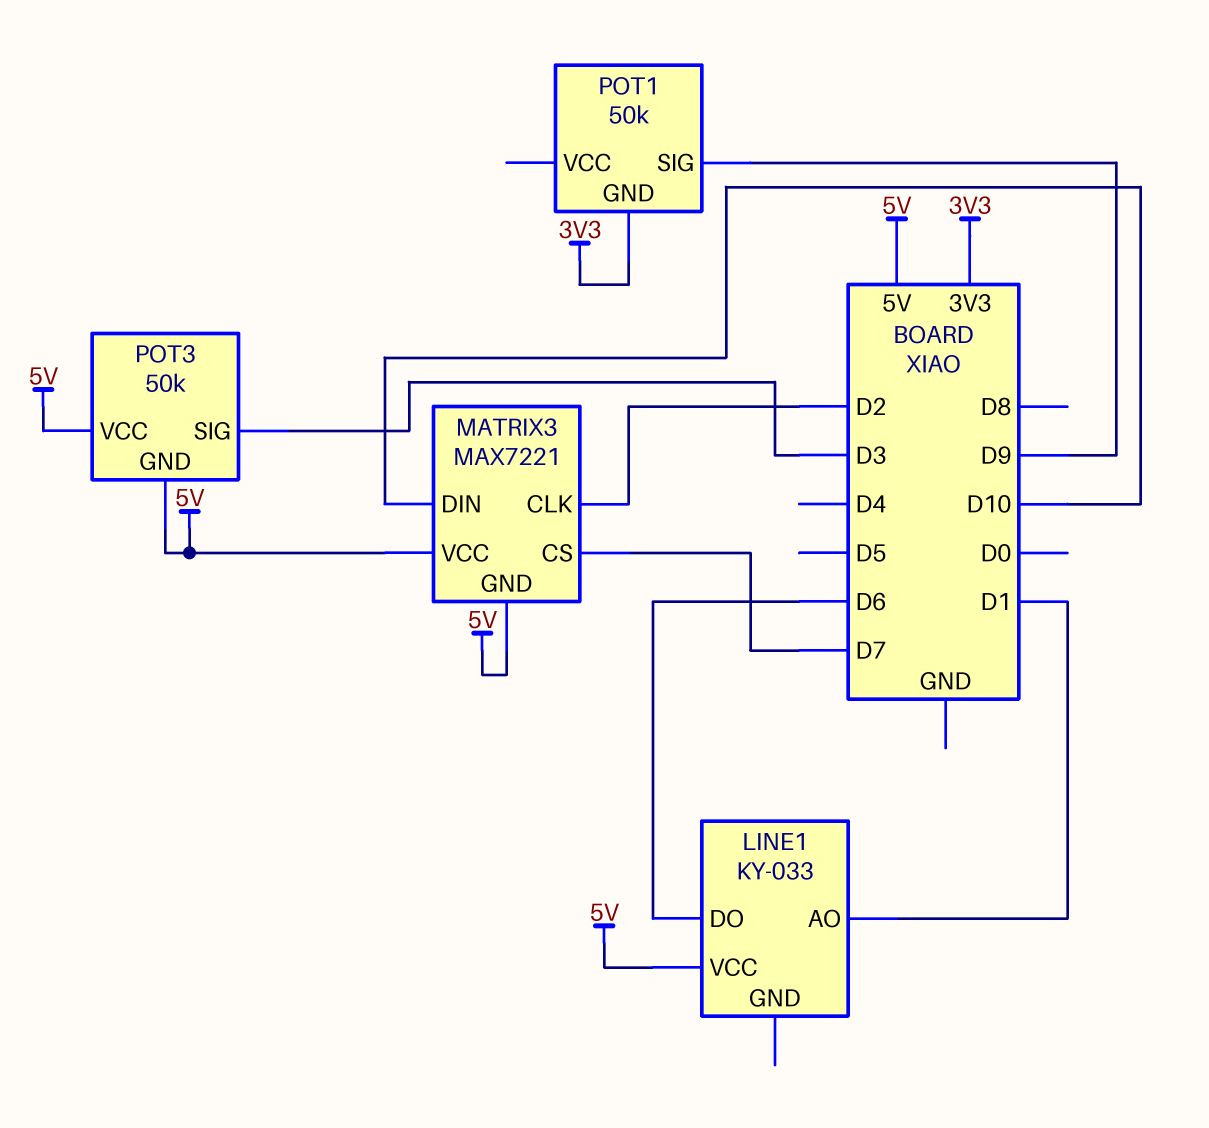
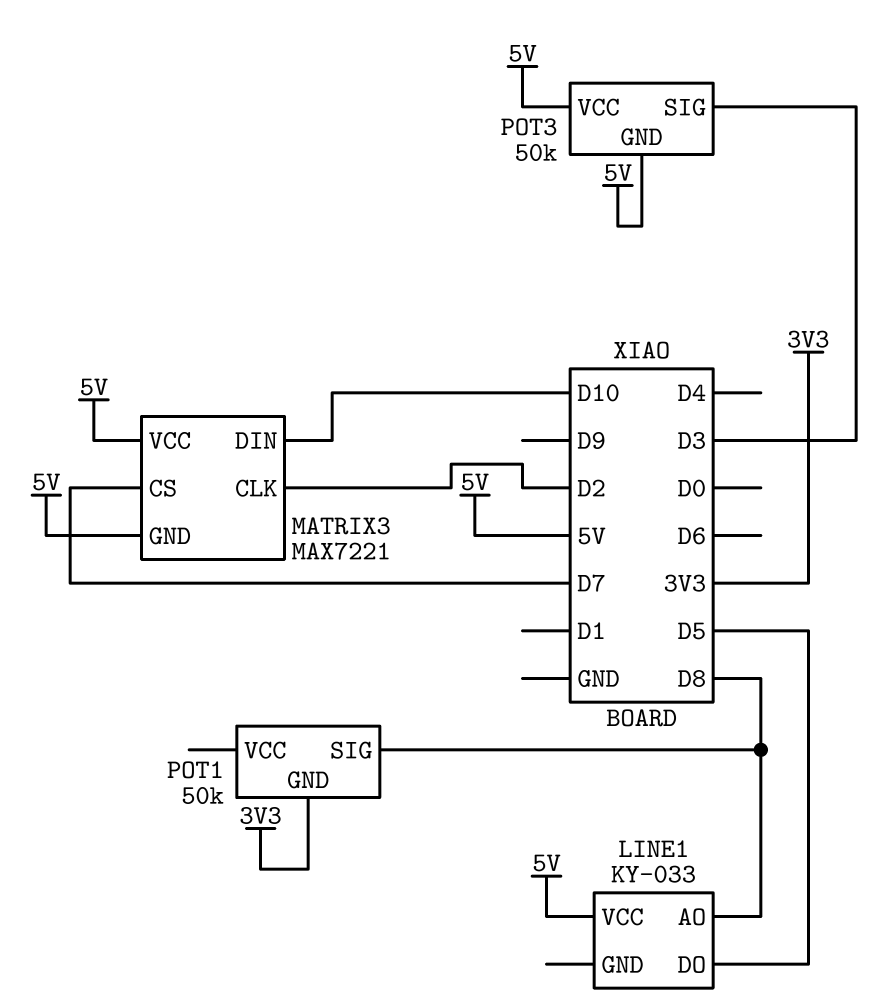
LINE1 pin AO: D1 -> D8
LINE1 pin DO: D6 -> D5
POT1 pin SIG: D9 -> D8

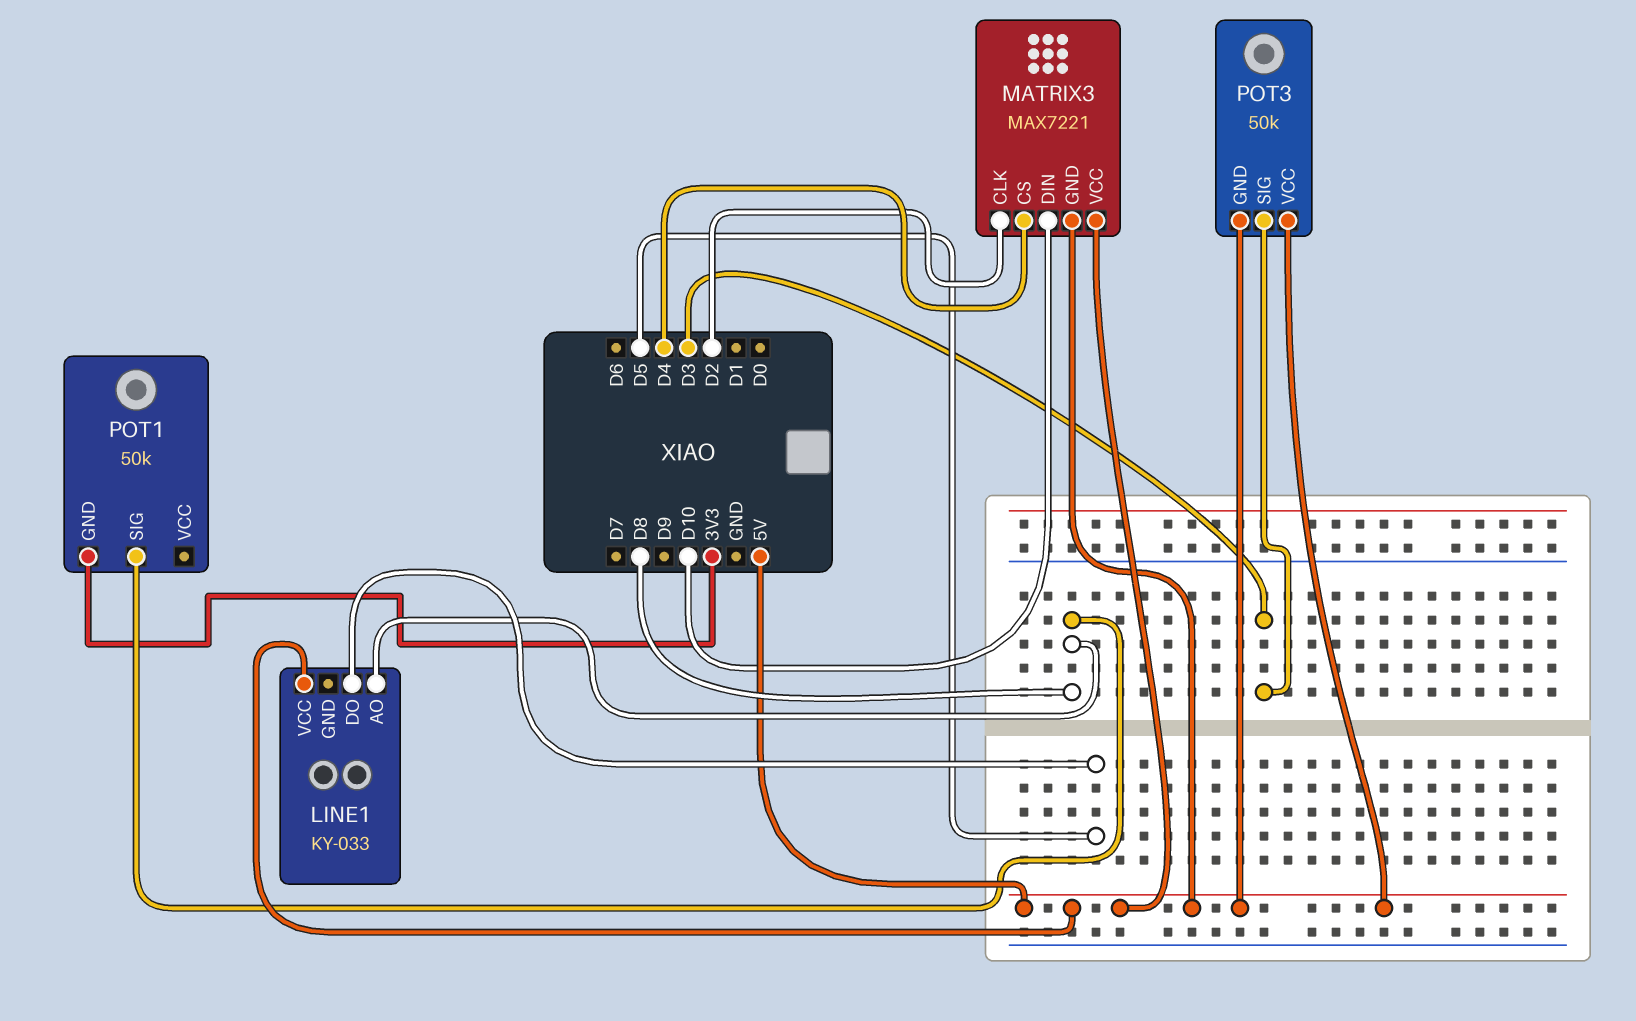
MATRIX3 pin CS: D7 -> D4

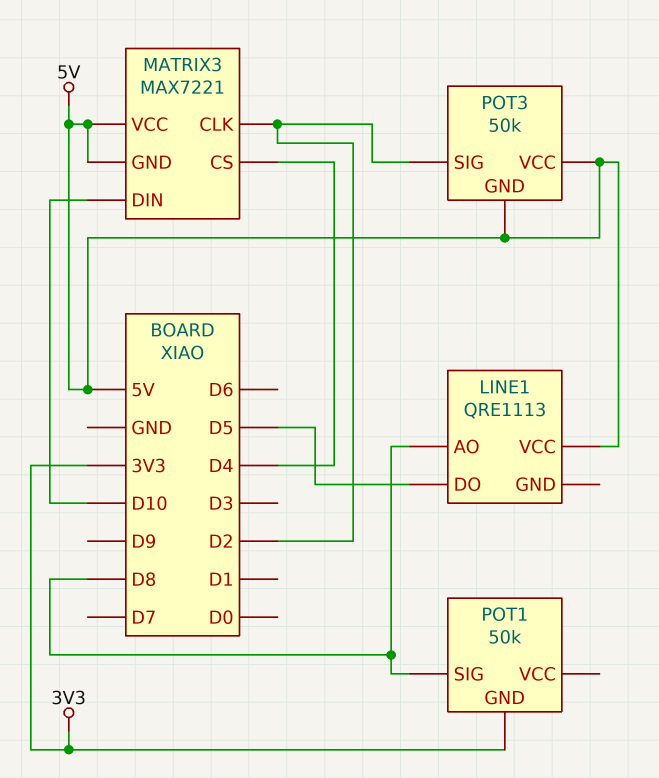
LINE1: KY-033 -> QRE1113
POT3 pin SIG: D3 -> D2

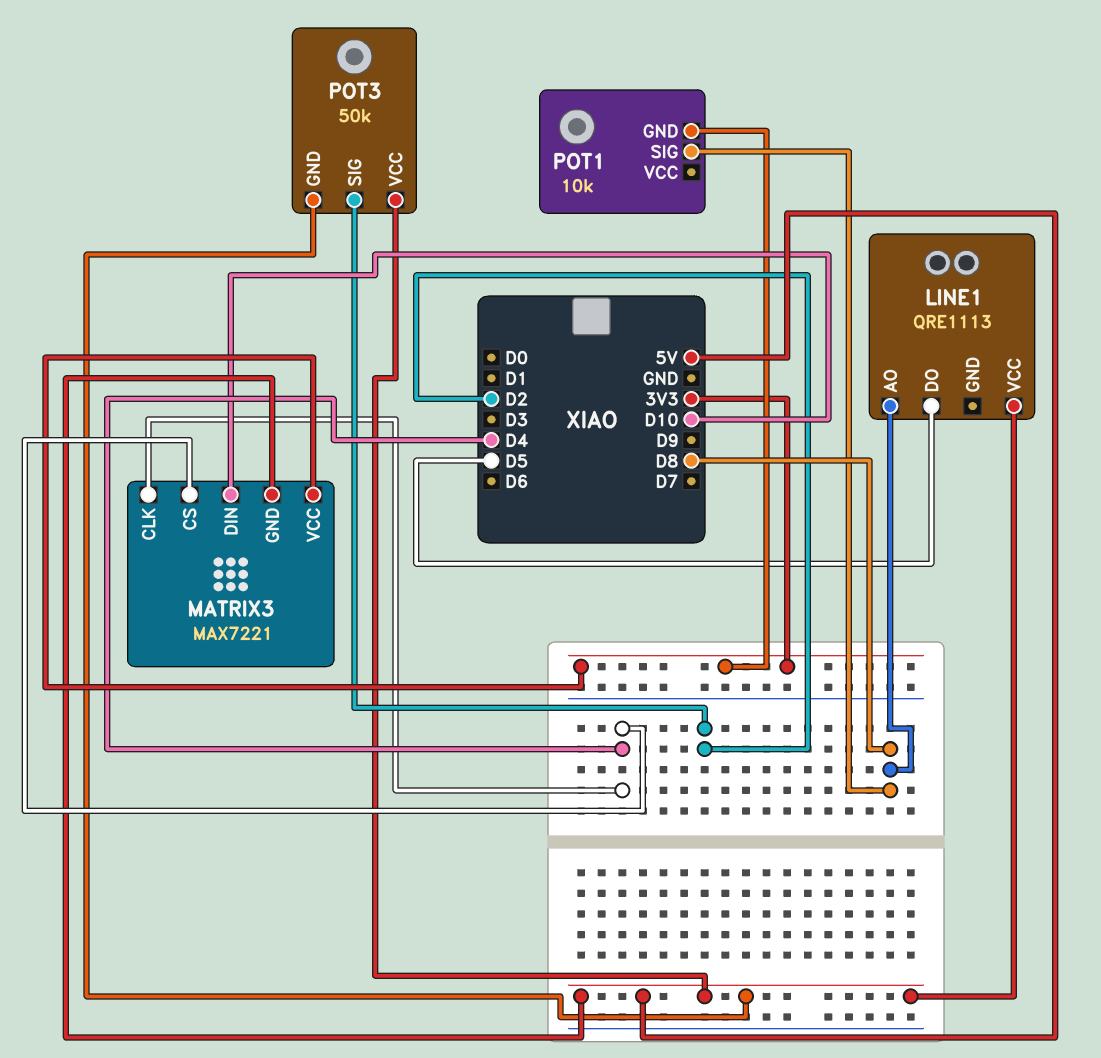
MATRIX3 pin CLK: D2 -> D4
MATRIX3 pin VCC: 5V -> 3V3
POT1: 50k -> 10k

